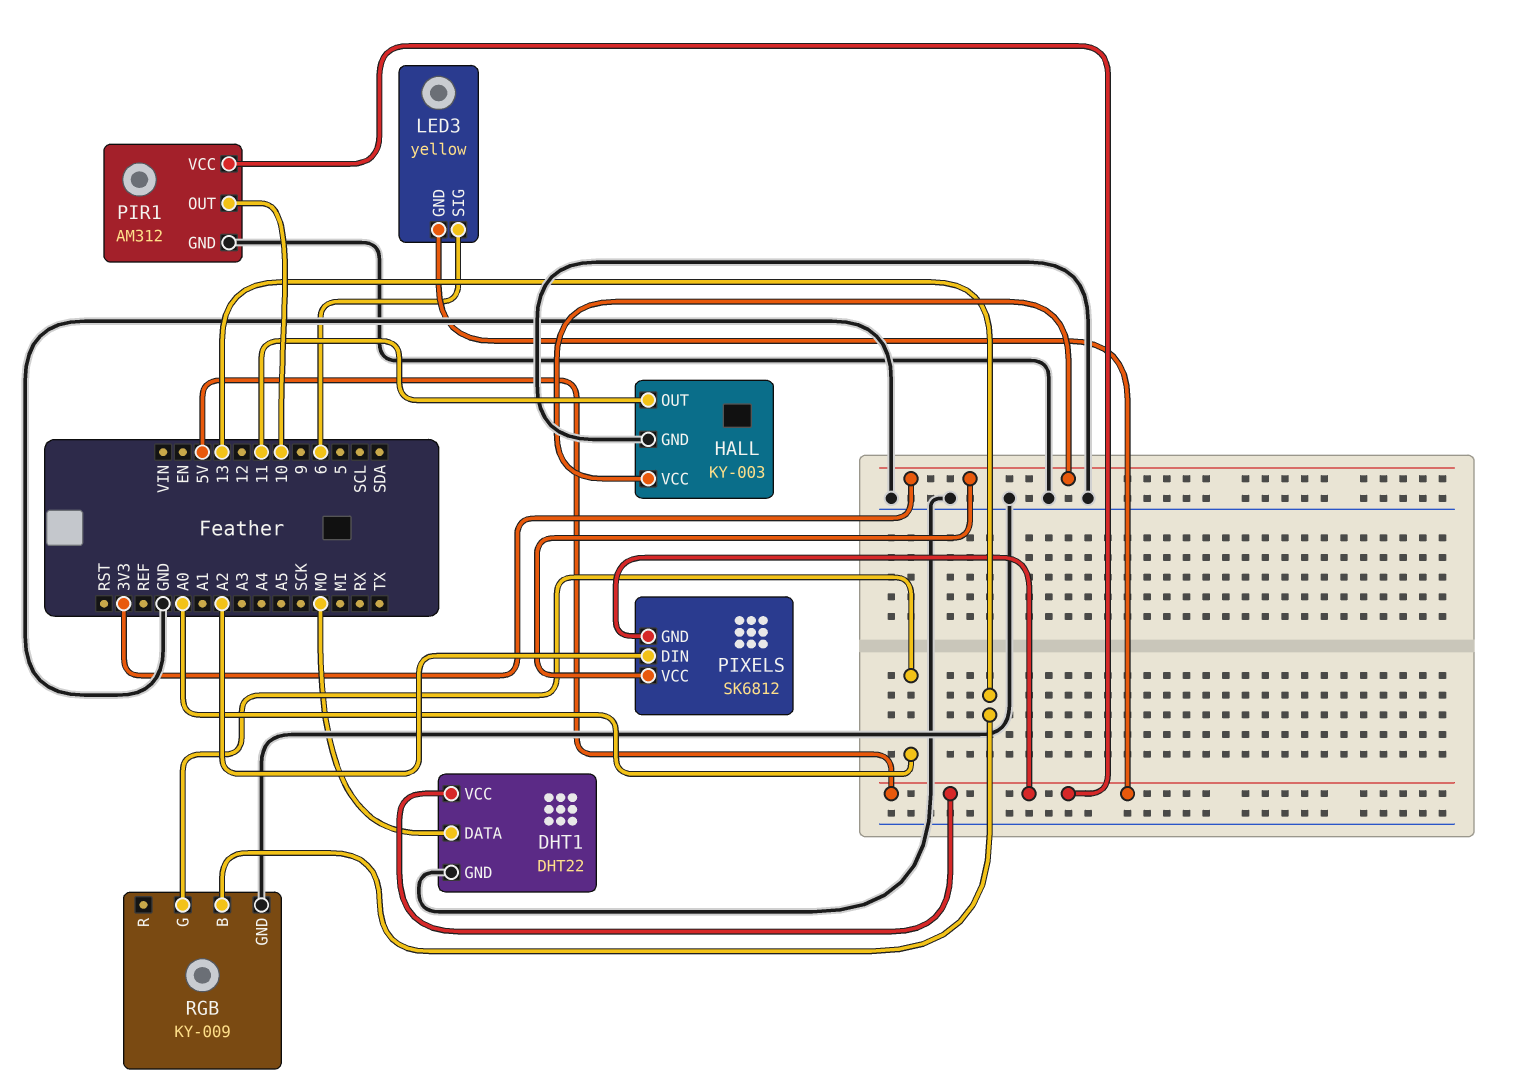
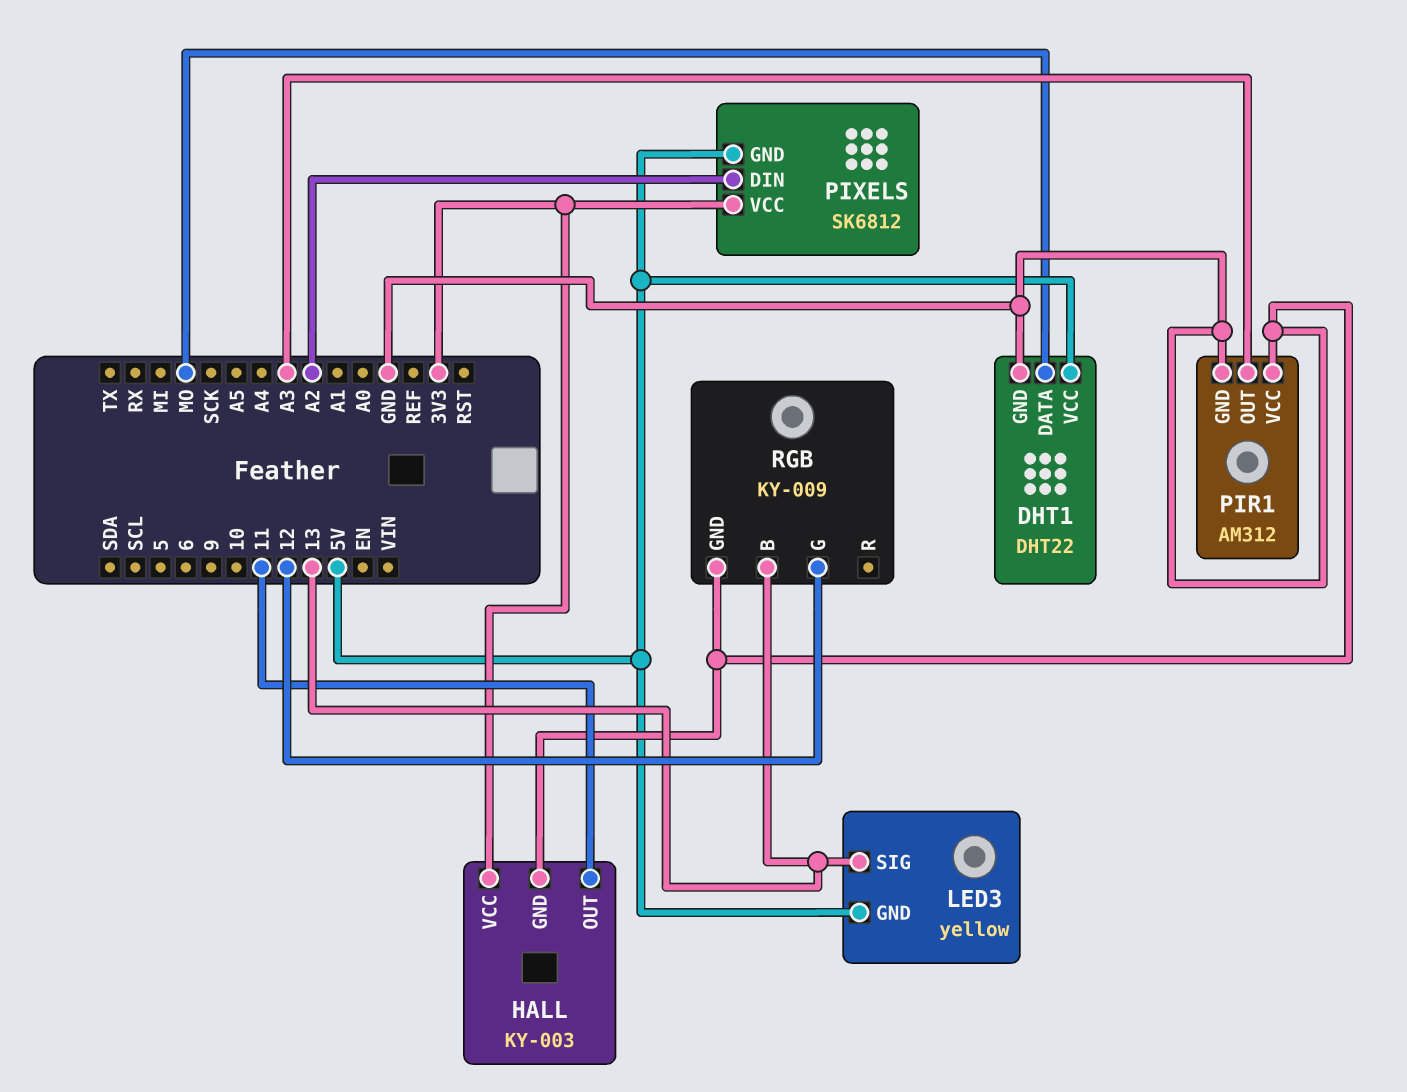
LED3 pin SIG: 6 -> 13
PIR1 pin OUT: 10 -> A3
PIR1 pin VCC: 5V -> GND
RGB pin G: A0 -> 12

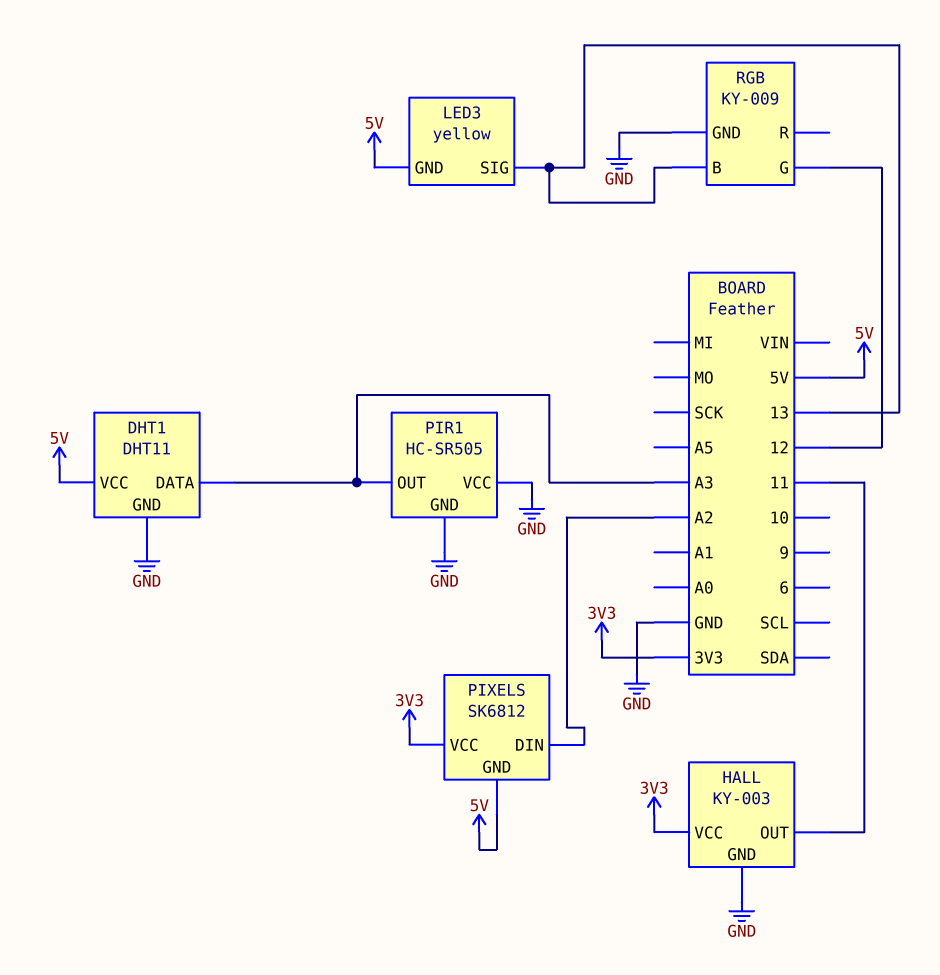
DHT1: DHT22 -> DHT11
DHT1 pin DATA: MO -> A3
PIR1: AM312 -> HC-SR505

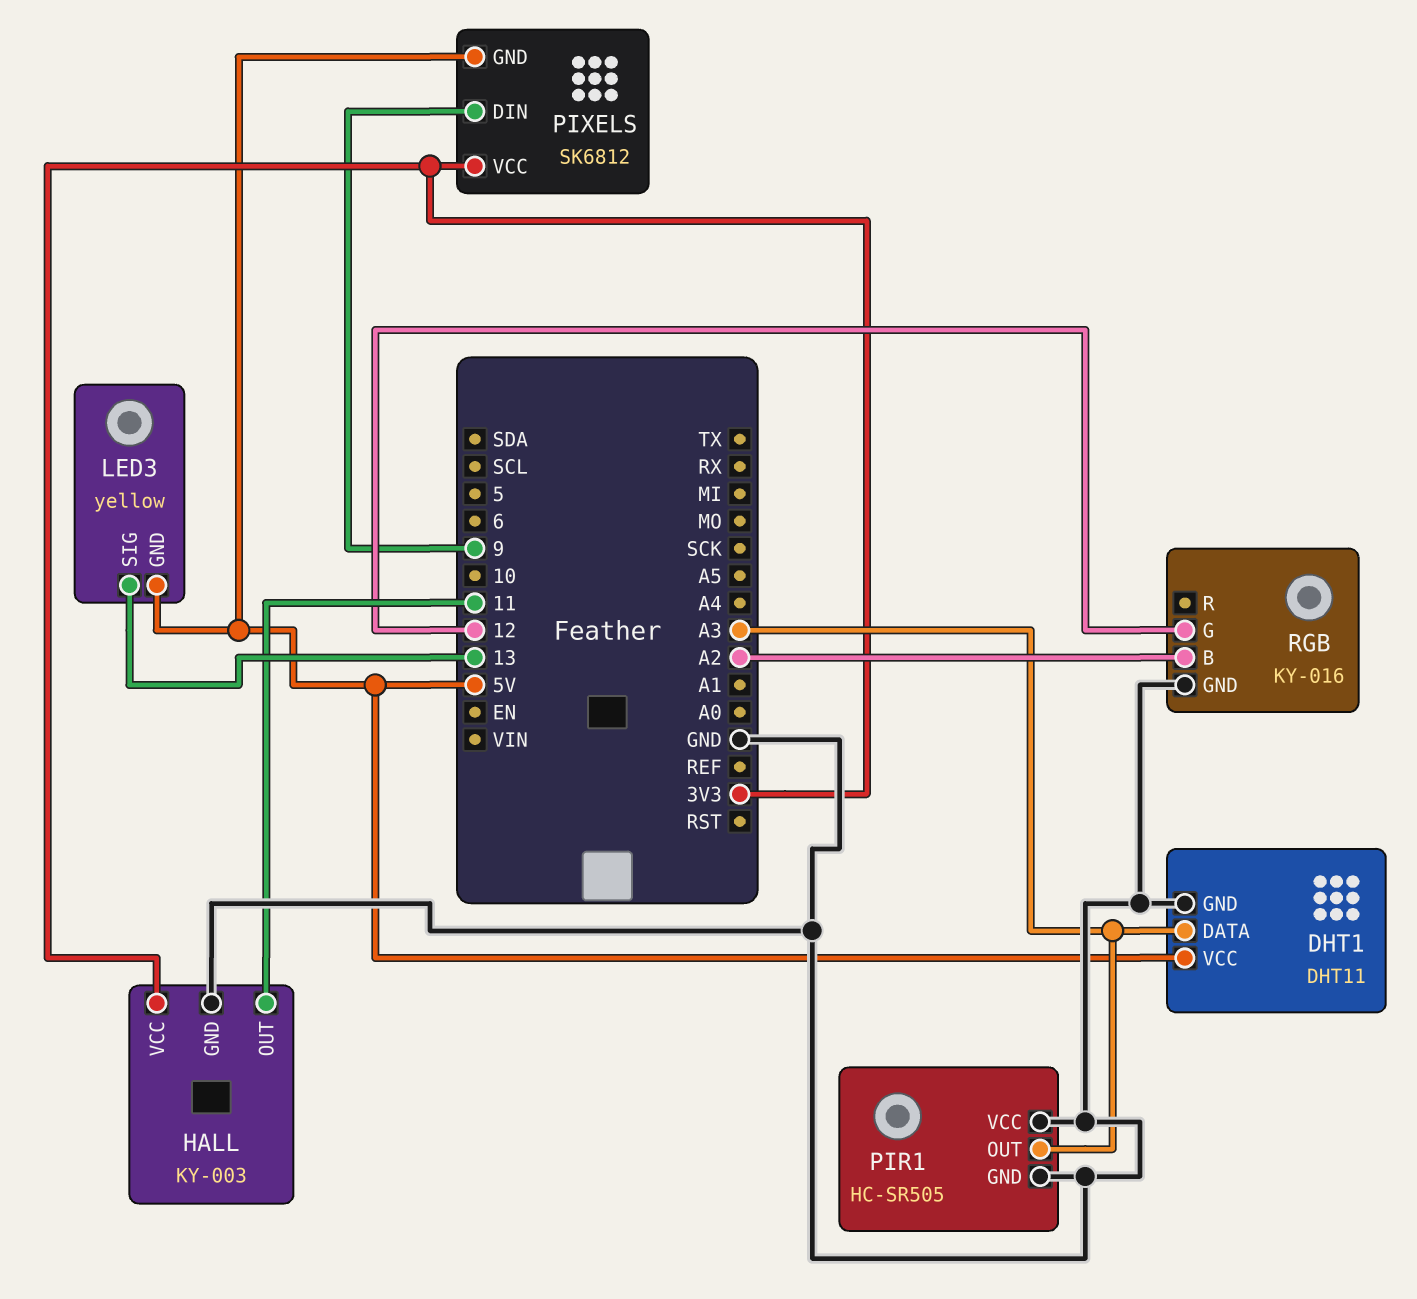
PIXELS pin DIN: A2 -> 9
RGB: KY-009 -> KY-016
RGB pin B: 13 -> A2

